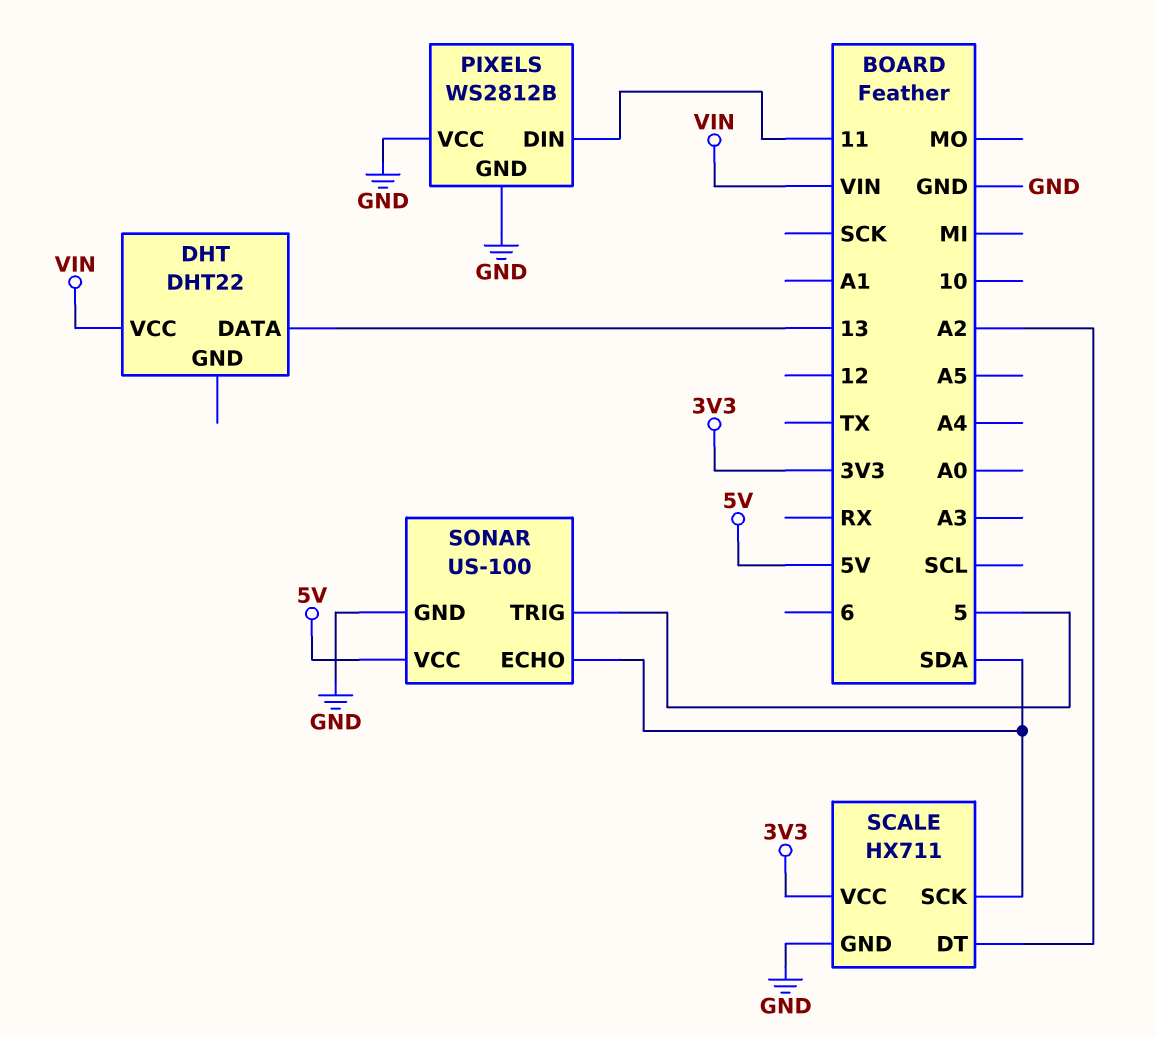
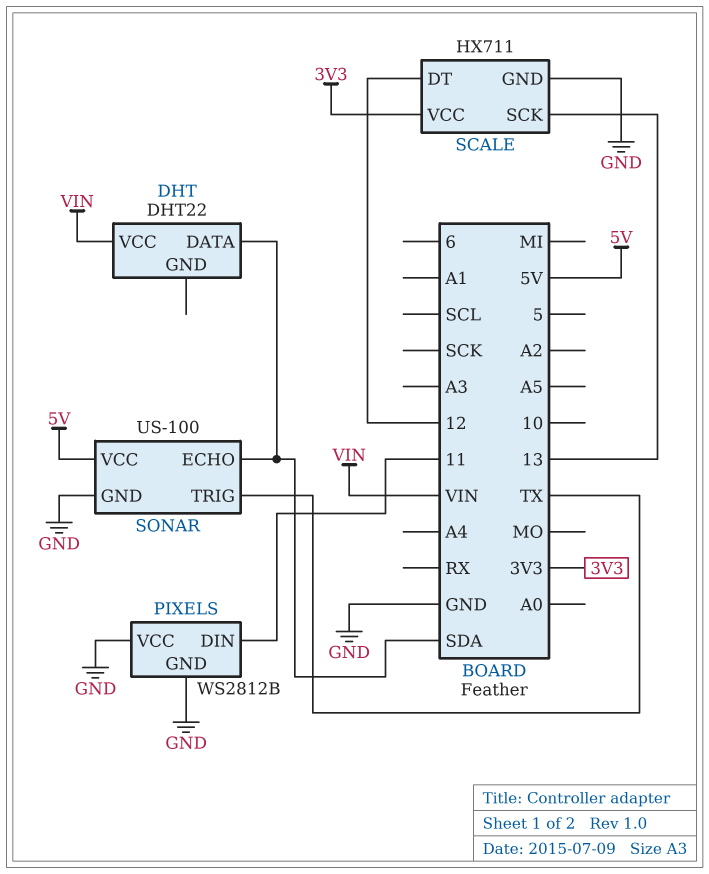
DHT pin DATA: 13 -> SDA
SCALE pin DT: A2 -> 12
SCALE pin SCK: SDA -> 13
SONAR pin TRIG: 5 -> TX

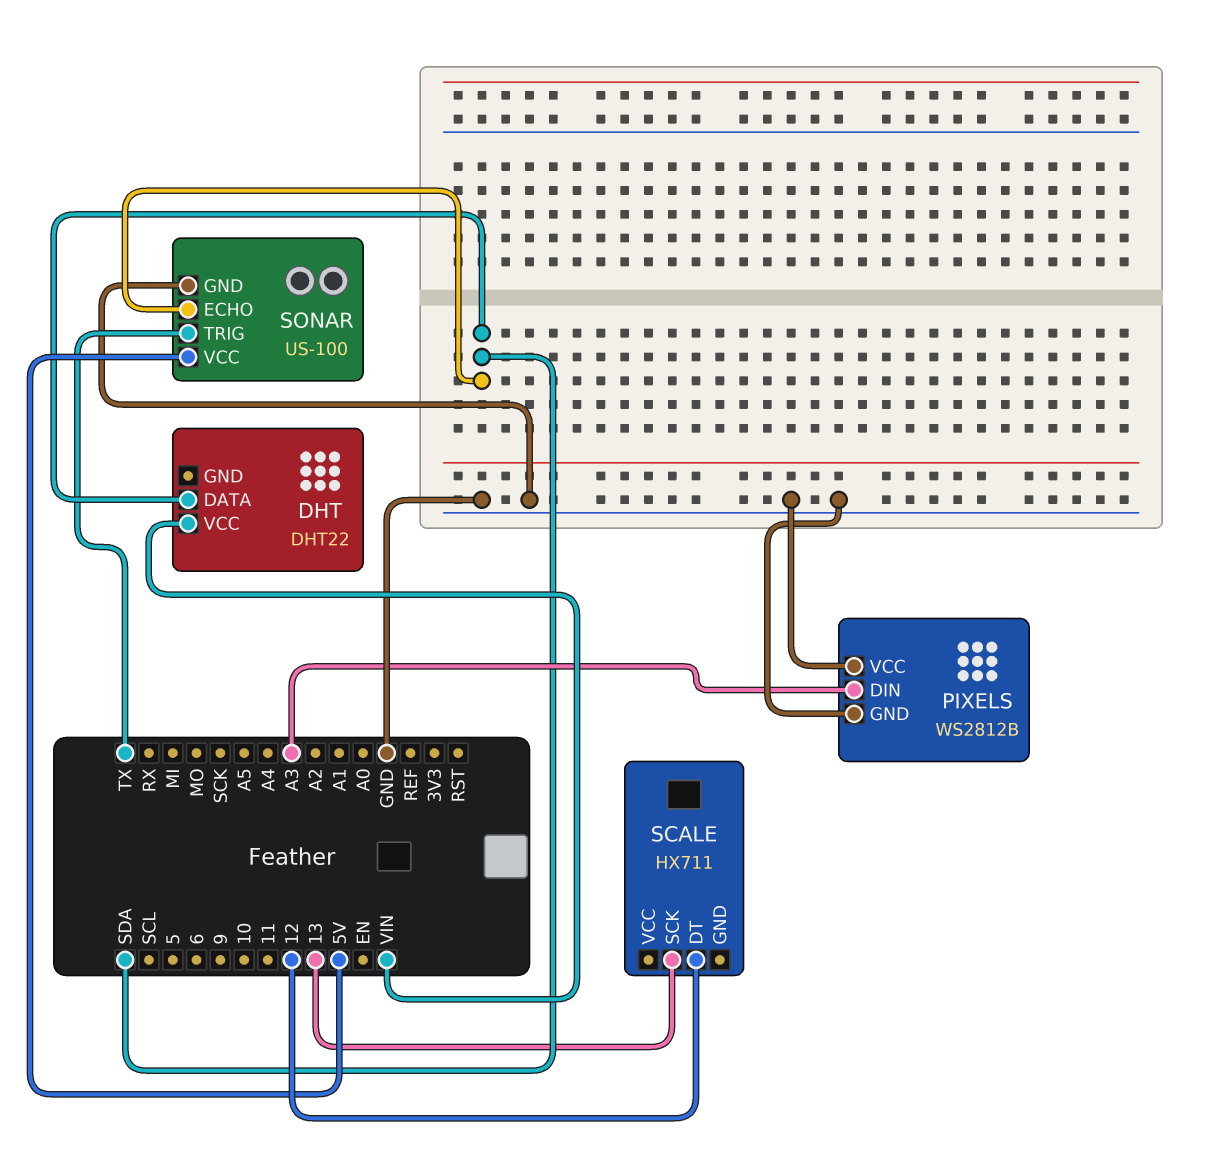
PIXELS pin DIN: 11 -> A3
SCALE pin GND: GND -> none
SCALE pin VCC: 3V3 -> none

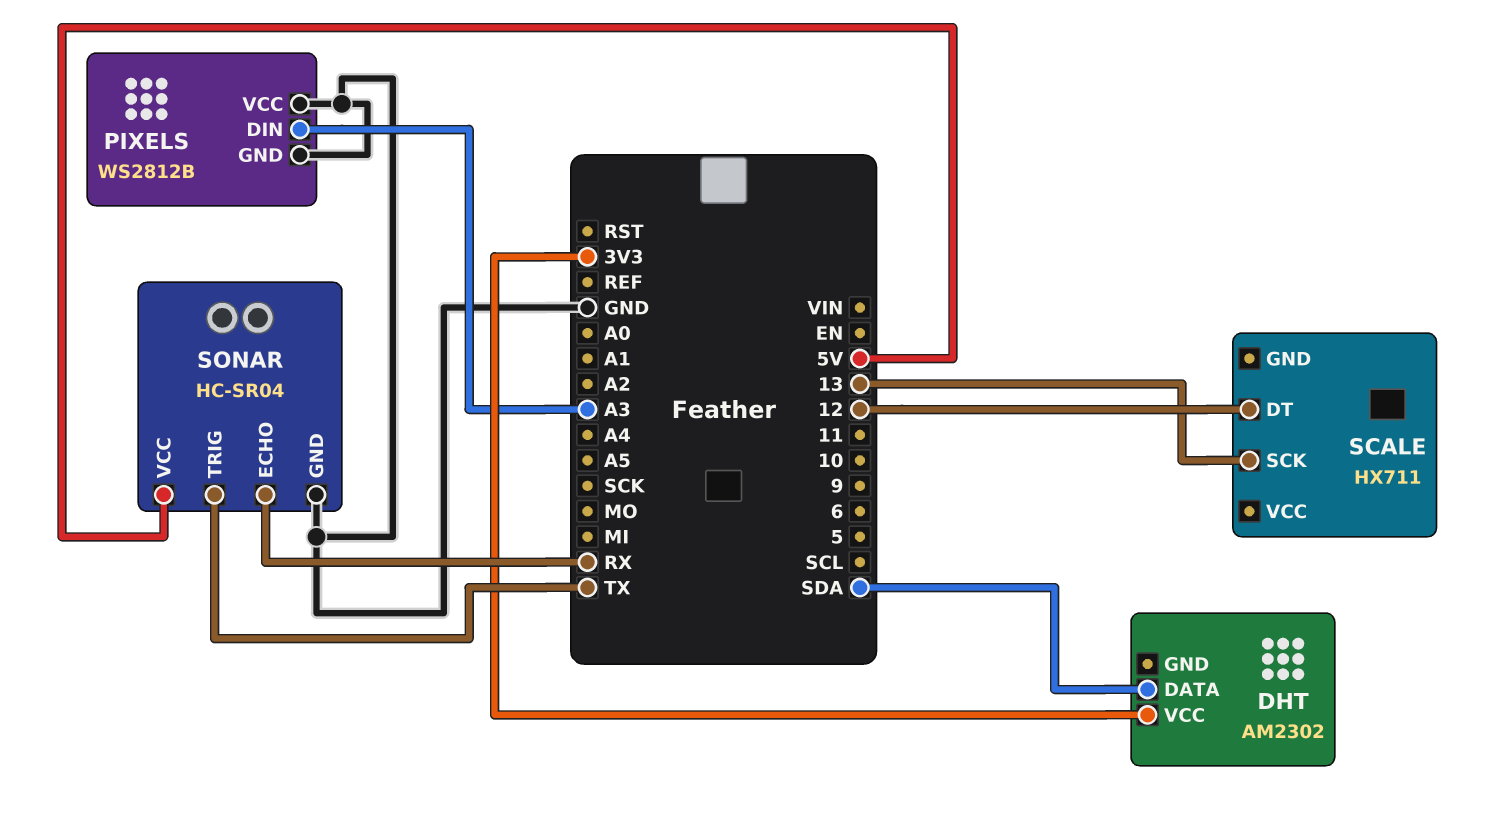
DHT: DHT22 -> AM2302
DHT pin VCC: VIN -> 3V3
SONAR: US-100 -> HC-SR04
SONAR pin ECHO: SDA -> RX

